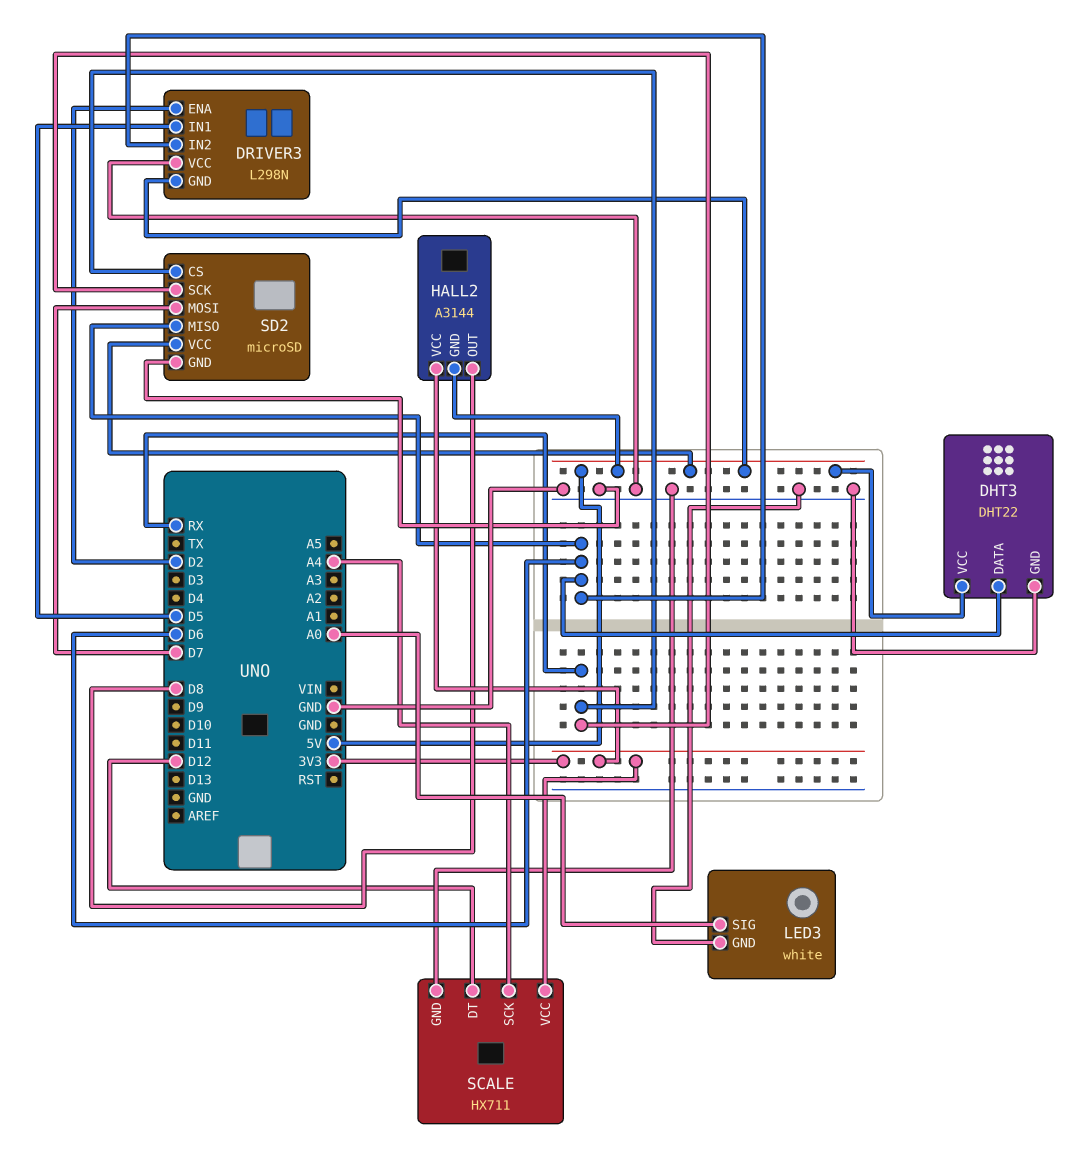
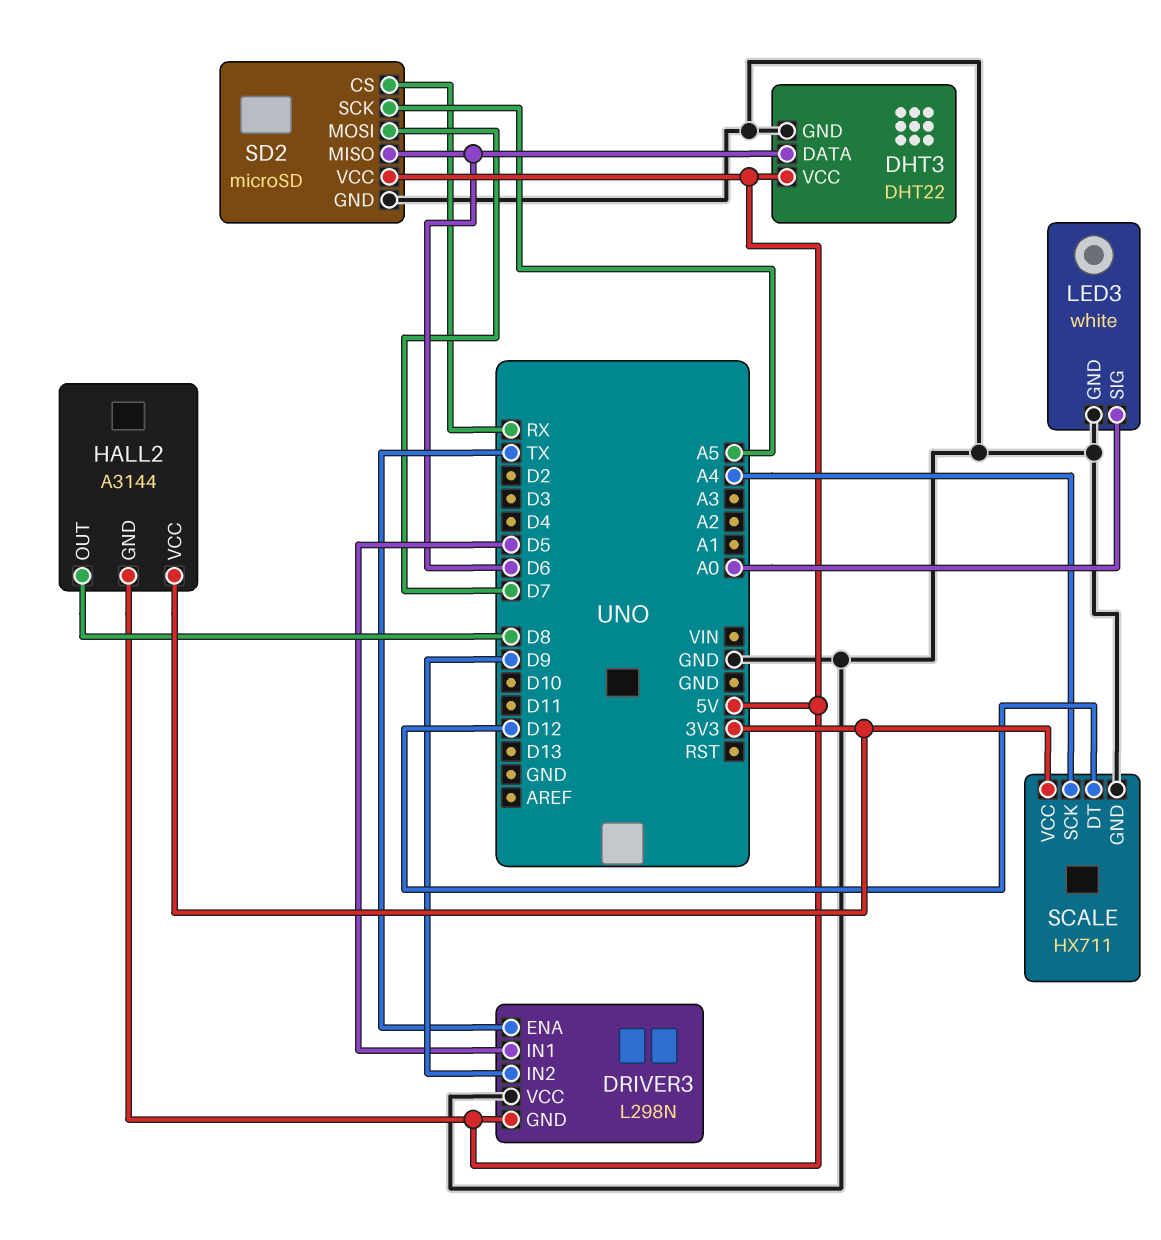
DRIVER3 pin ENA: D2 -> TX
DRIVER3 pin IN2: D6 -> D9
SD2 pin SCK: RX -> A5

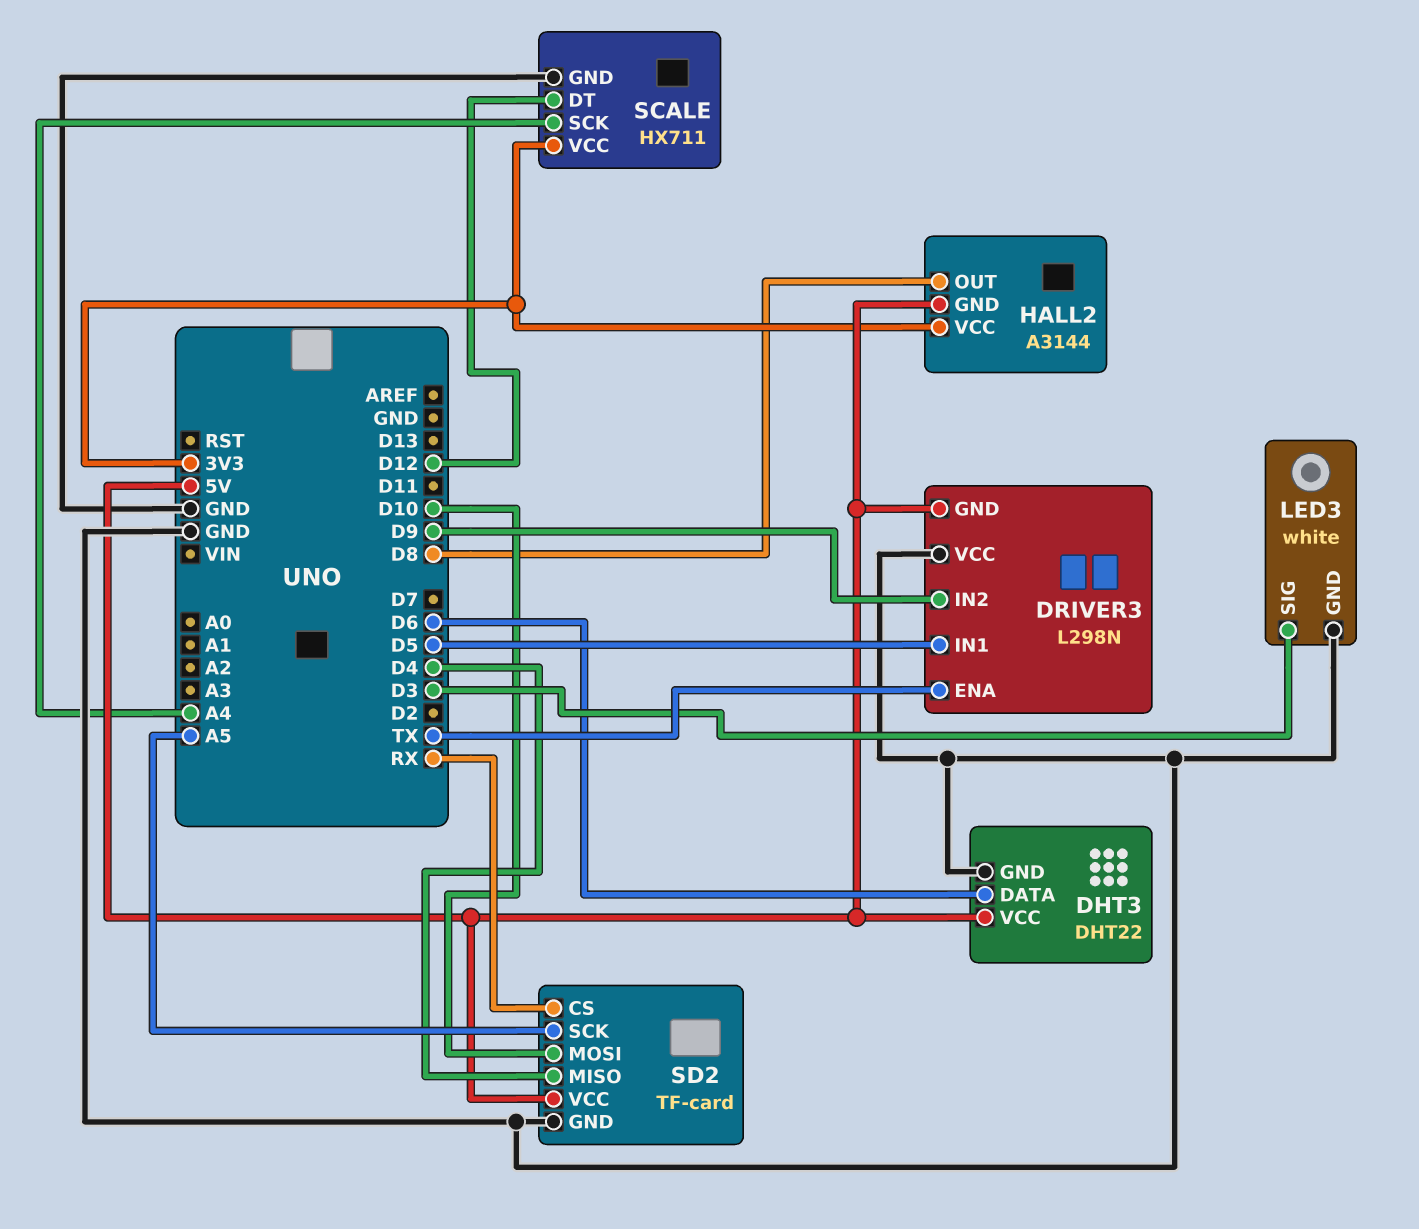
LED3 pin SIG: A0 -> D3
SD2: microSD -> TF-card
SD2 pin MISO: D6 -> D4
SD2 pin MOSI: D7 -> D10

